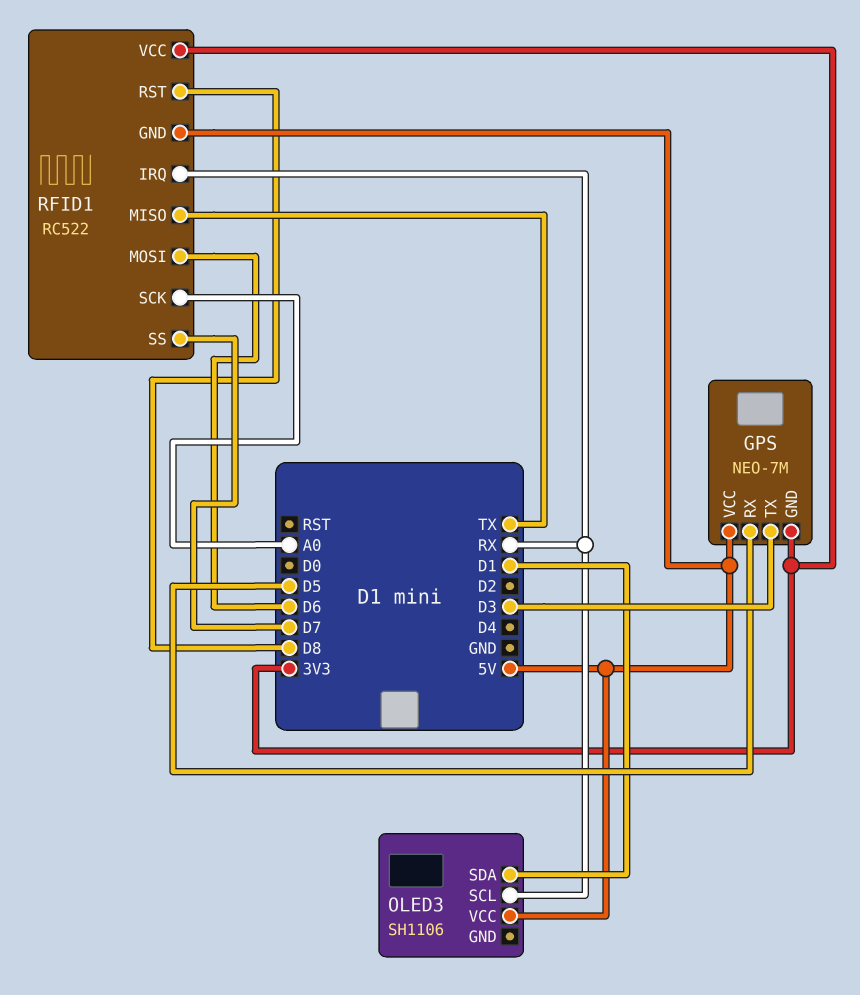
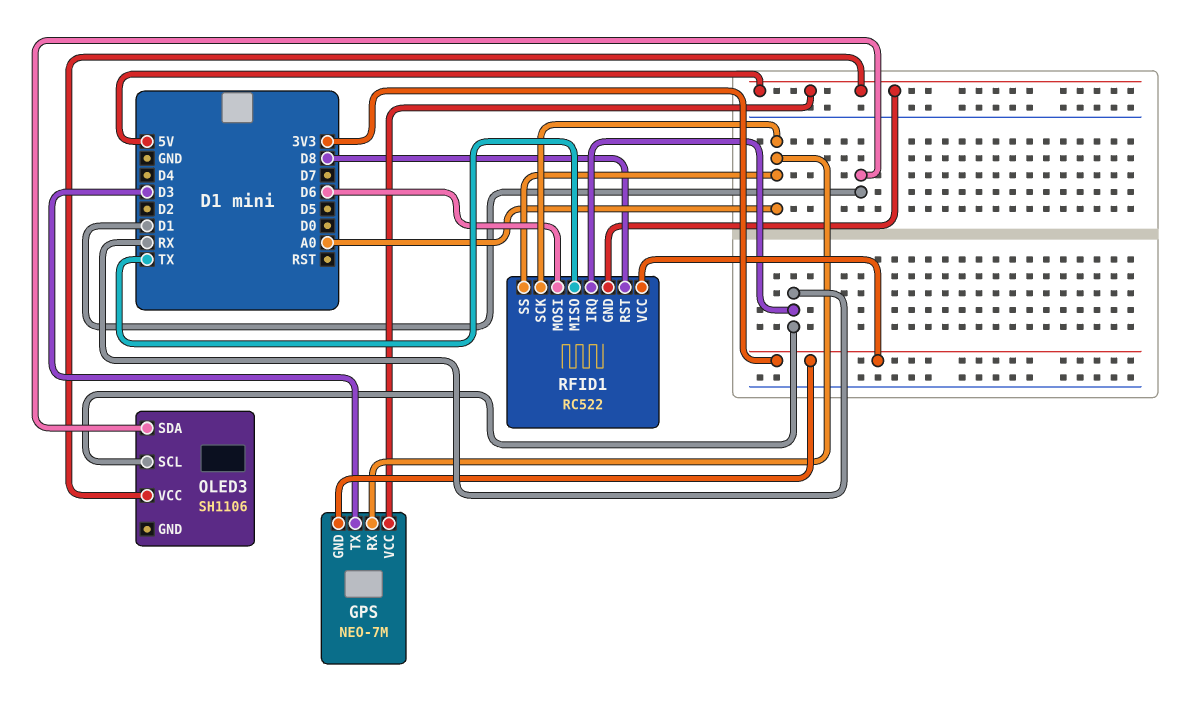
GPS pin RX: D5 -> A0
RFID1 pin SS: D7 -> A0

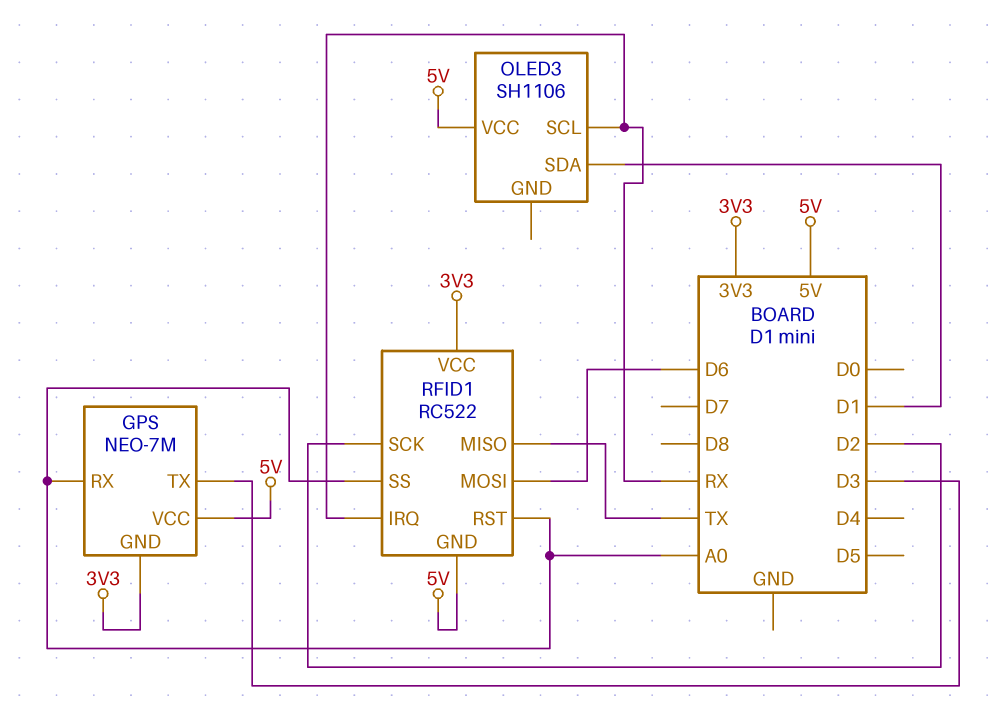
RFID1 pin RST: D8 -> A0
RFID1 pin SCK: A0 -> D2

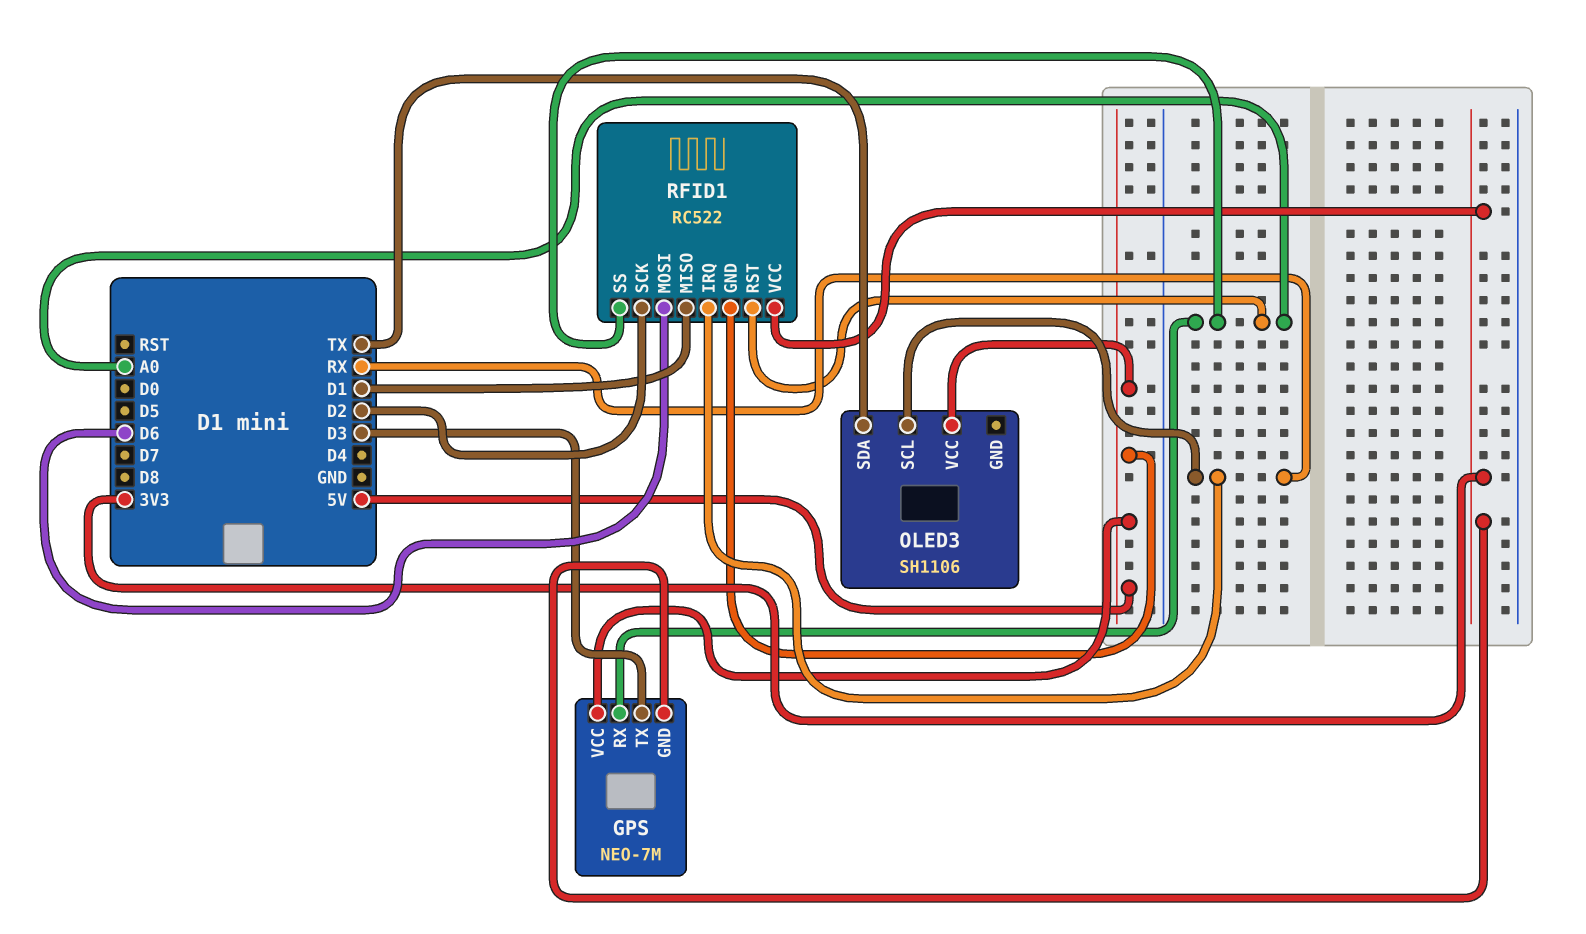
OLED3 pin SDA: D1 -> TX
RFID1 pin MISO: TX -> D1

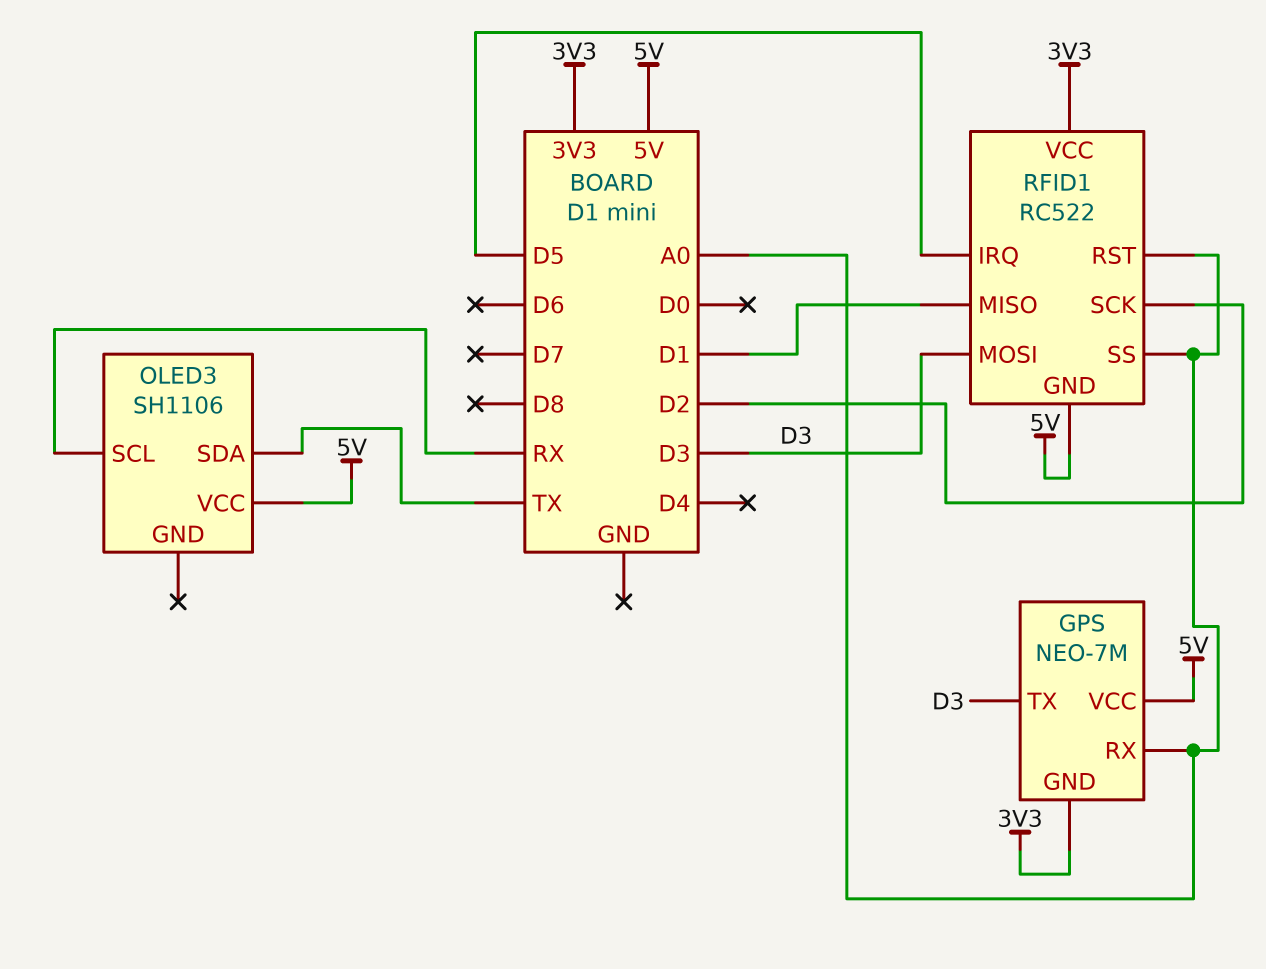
RFID1 pin IRQ: RX -> D5
RFID1 pin MOSI: D6 -> D3

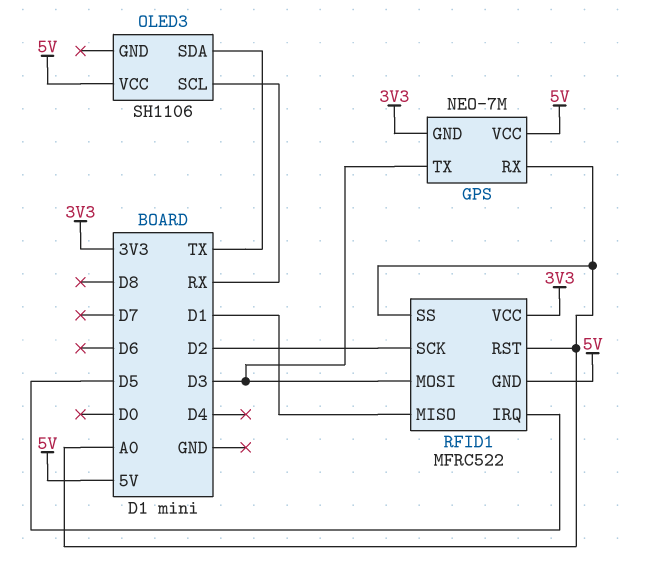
RFID1: RC522 -> MFRC522

